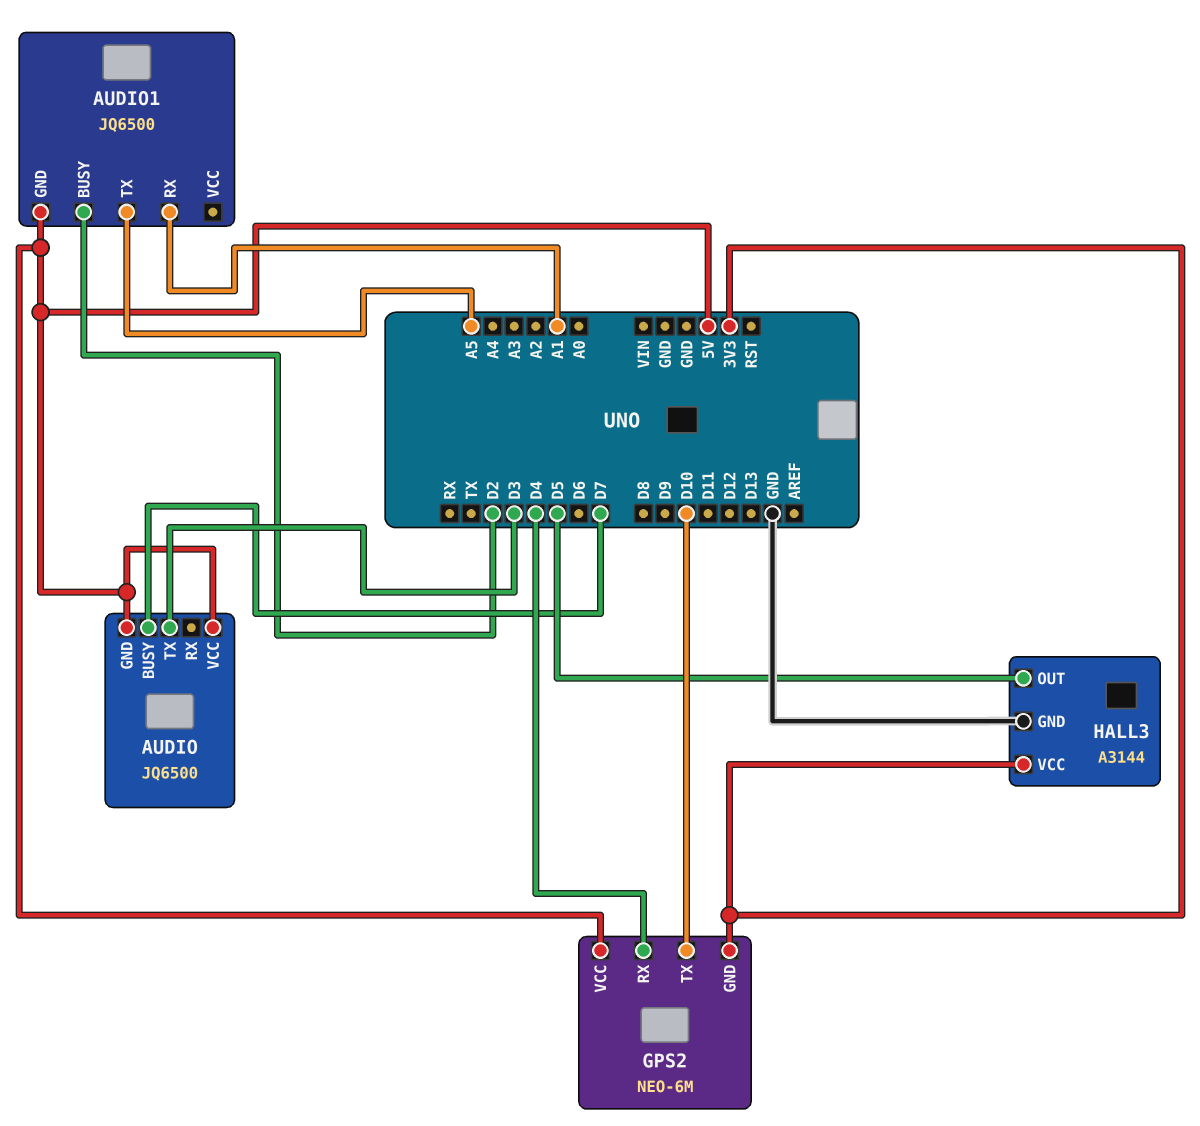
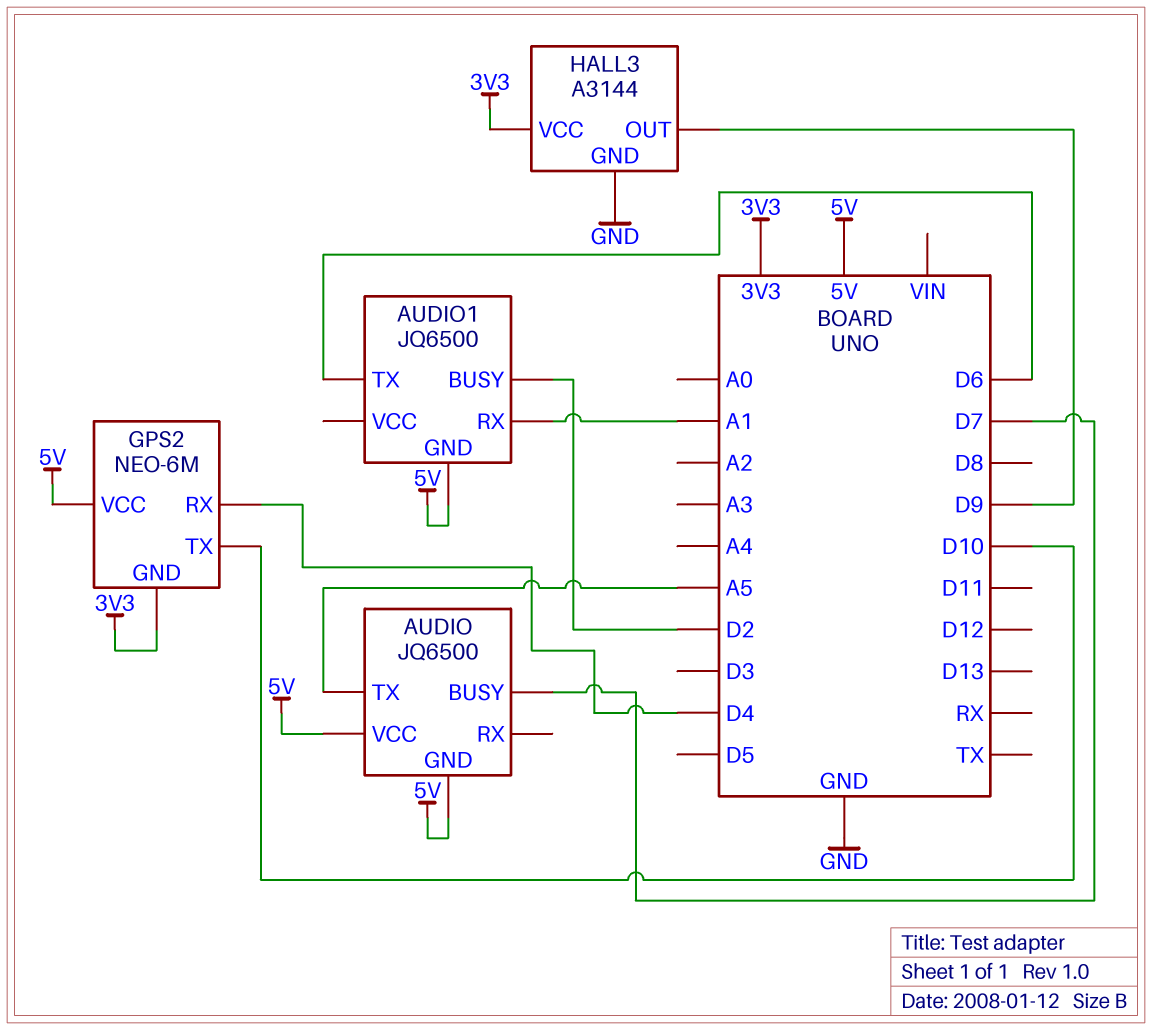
AUDIO pin TX: D3 -> A5
AUDIO1 pin TX: A5 -> D6
HALL3 pin OUT: D5 -> D9

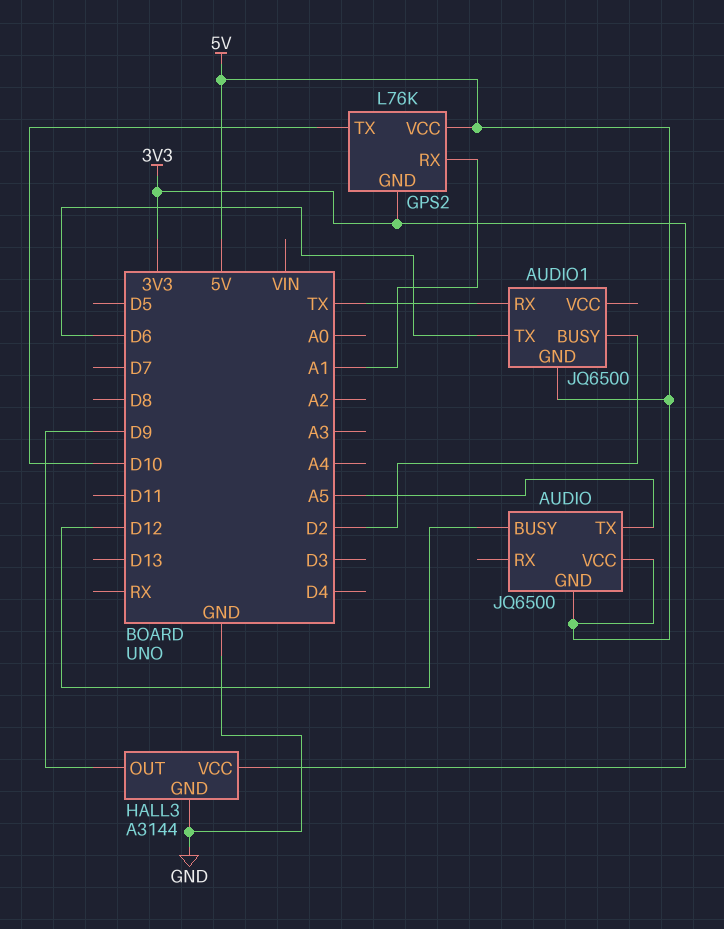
AUDIO pin BUSY: D7 -> D12
AUDIO1 pin RX: A1 -> TX
GPS2: NEO-6M -> L76K
GPS2 pin RX: D4 -> A1

